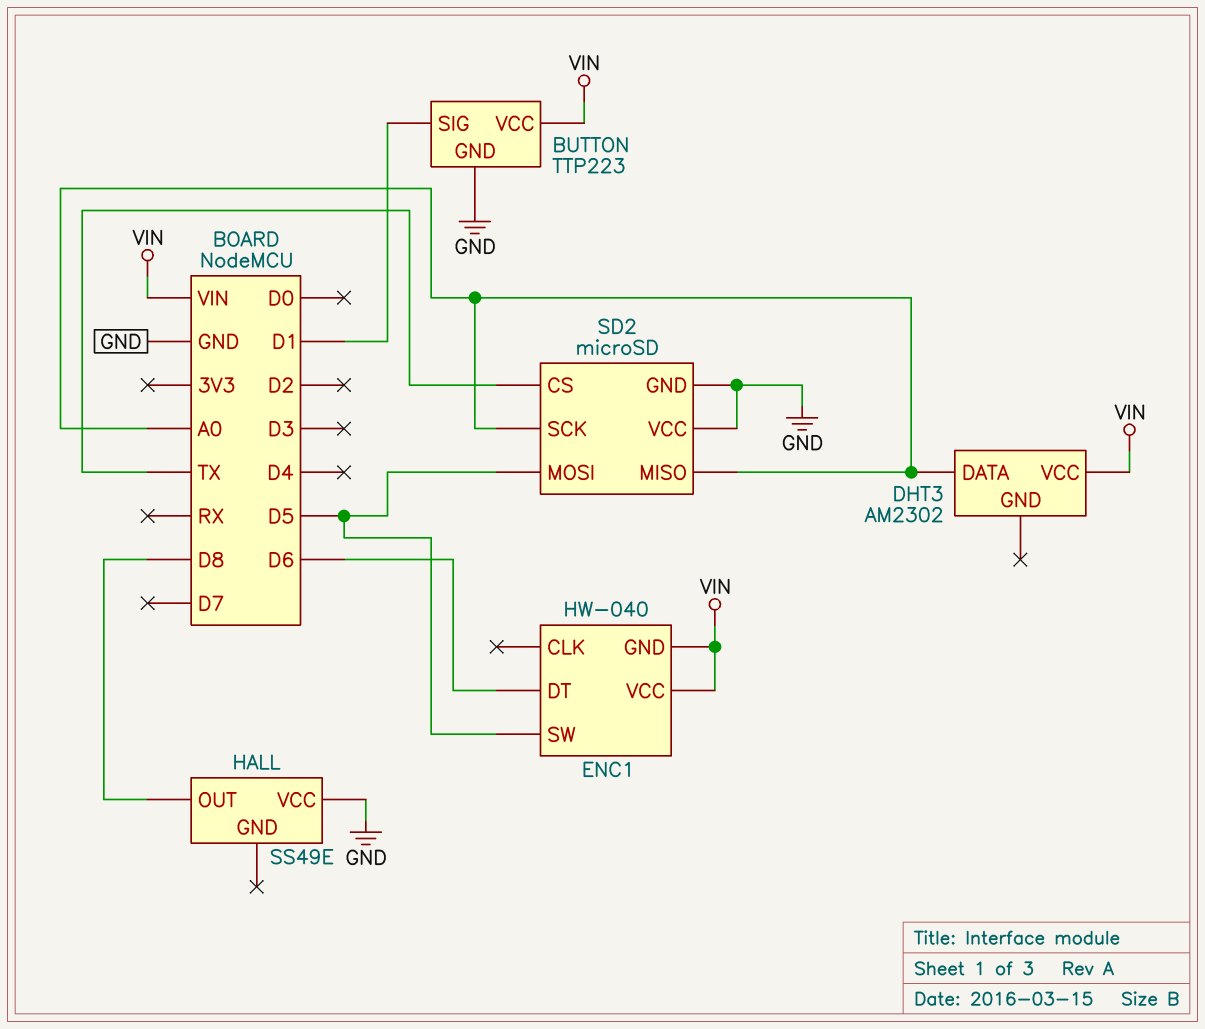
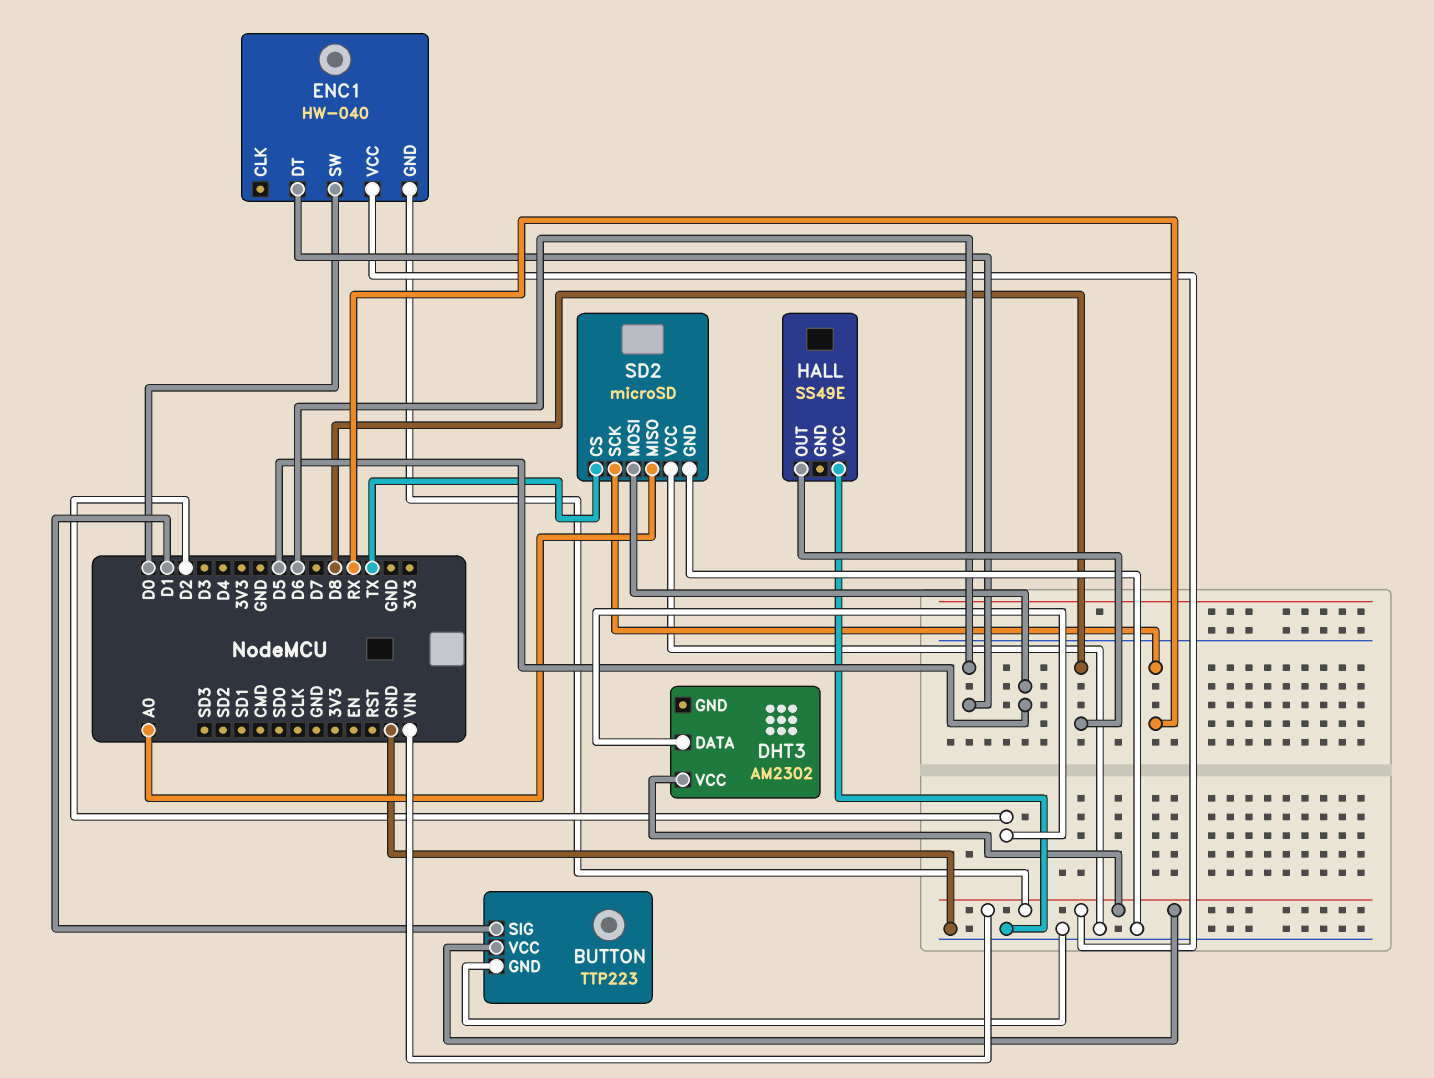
DHT3 pin DATA: A0 -> D2
ENC1 pin SW: D5 -> D0
SD2 pin SCK: A0 -> RX

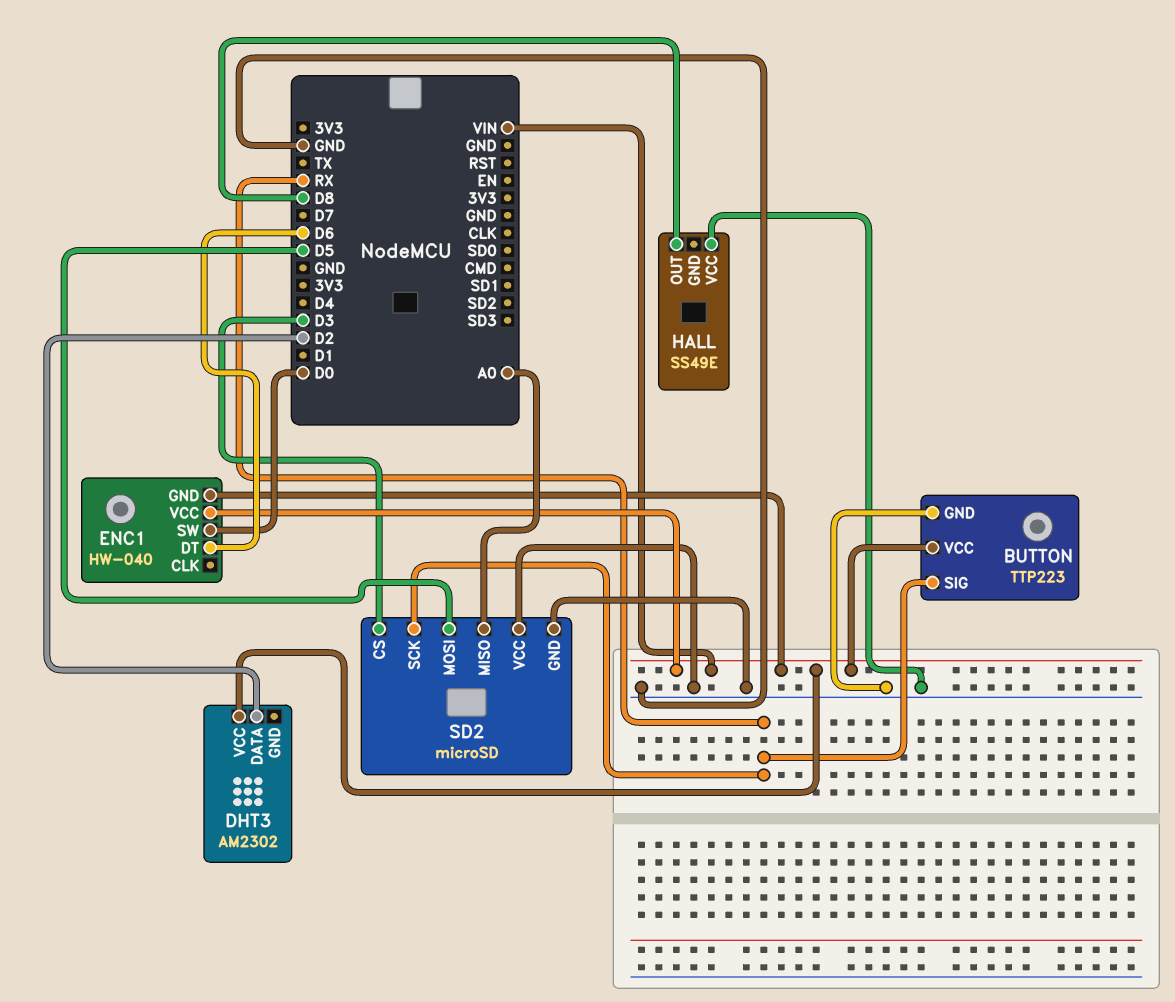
BUTTON pin SIG: D1 -> RX
SD2 pin CS: TX -> D3

